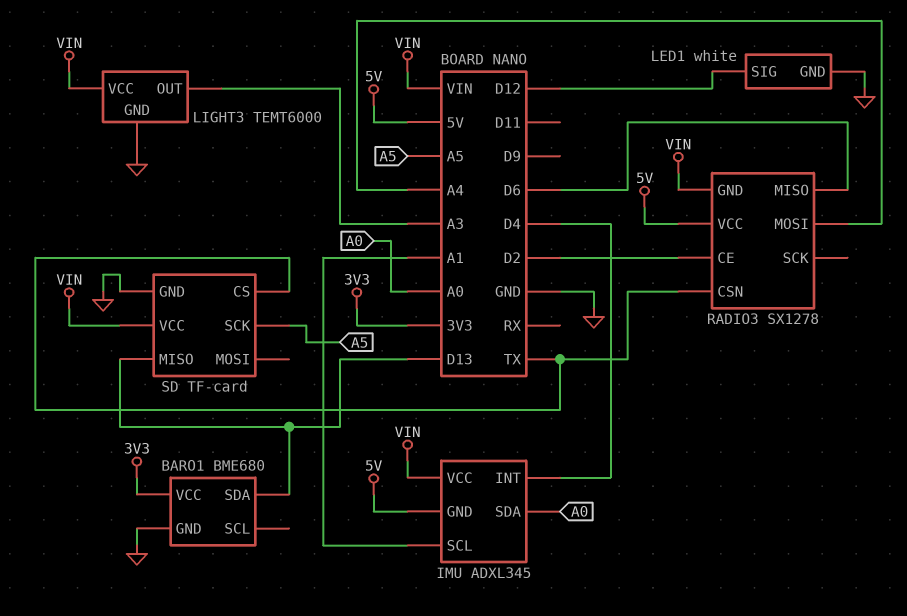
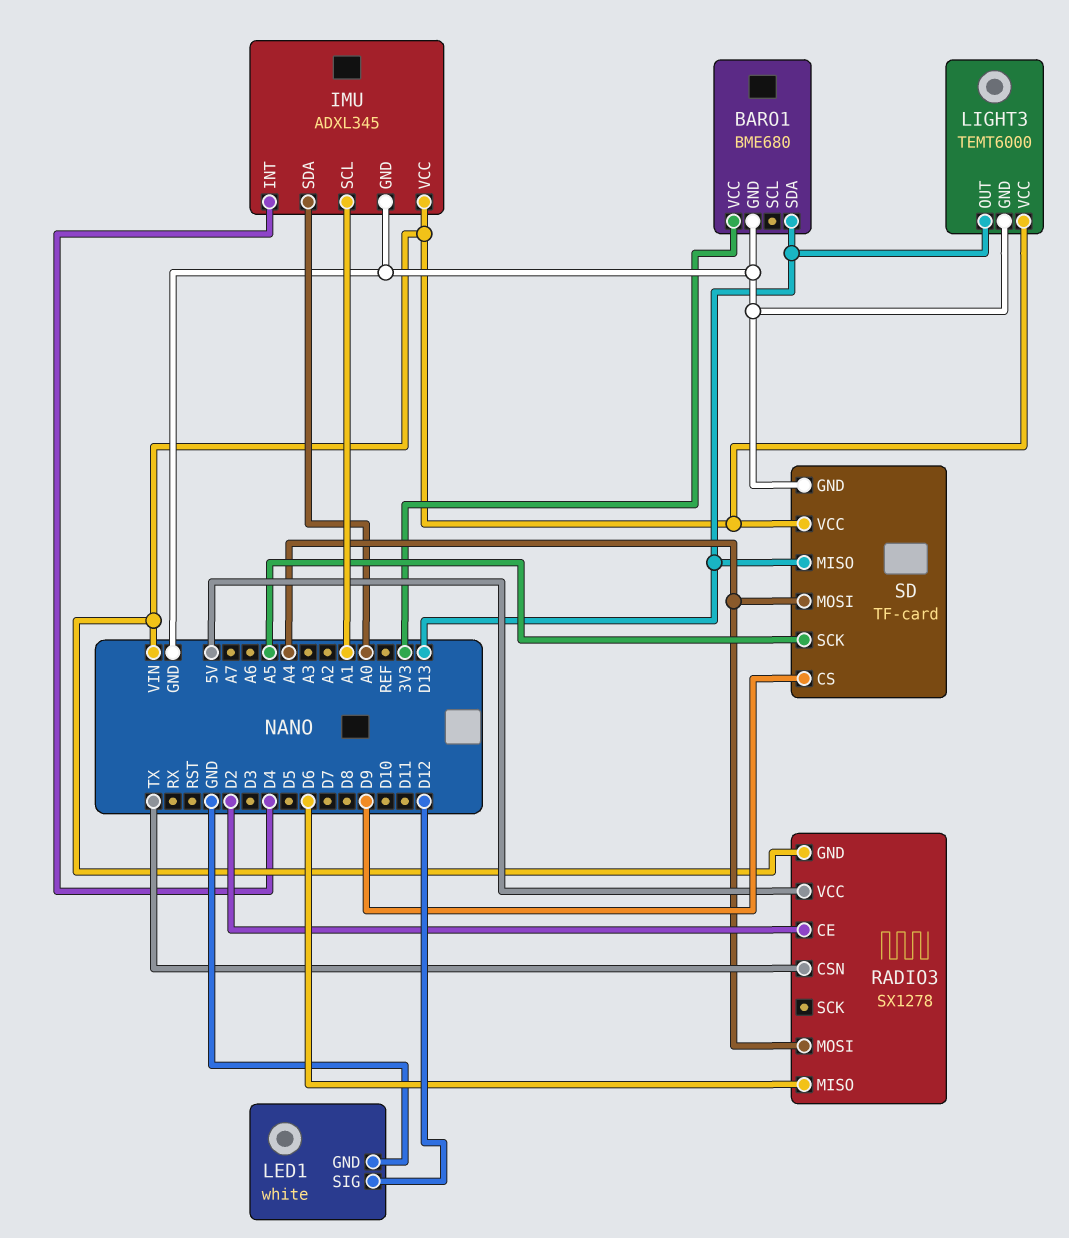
IMU pin GND: 5V -> GND
LIGHT3 pin OUT: A3 -> D13
SD pin CS: TX -> D9
SD pin MOSI: none -> A4

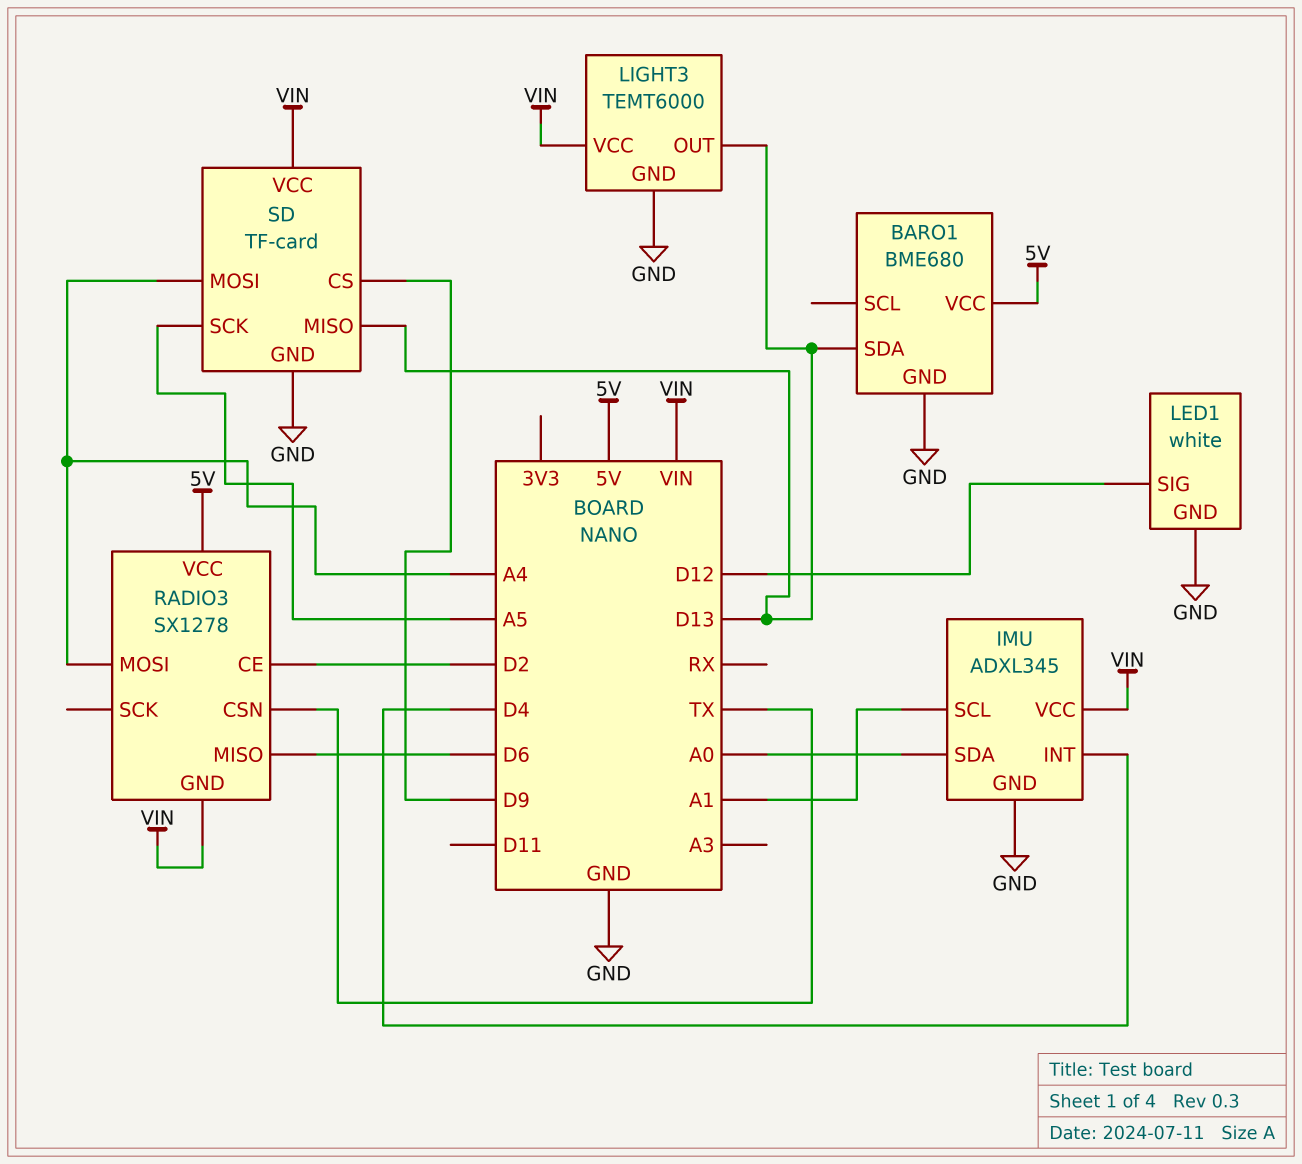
BARO1 pin VCC: 3V3 -> 5V

